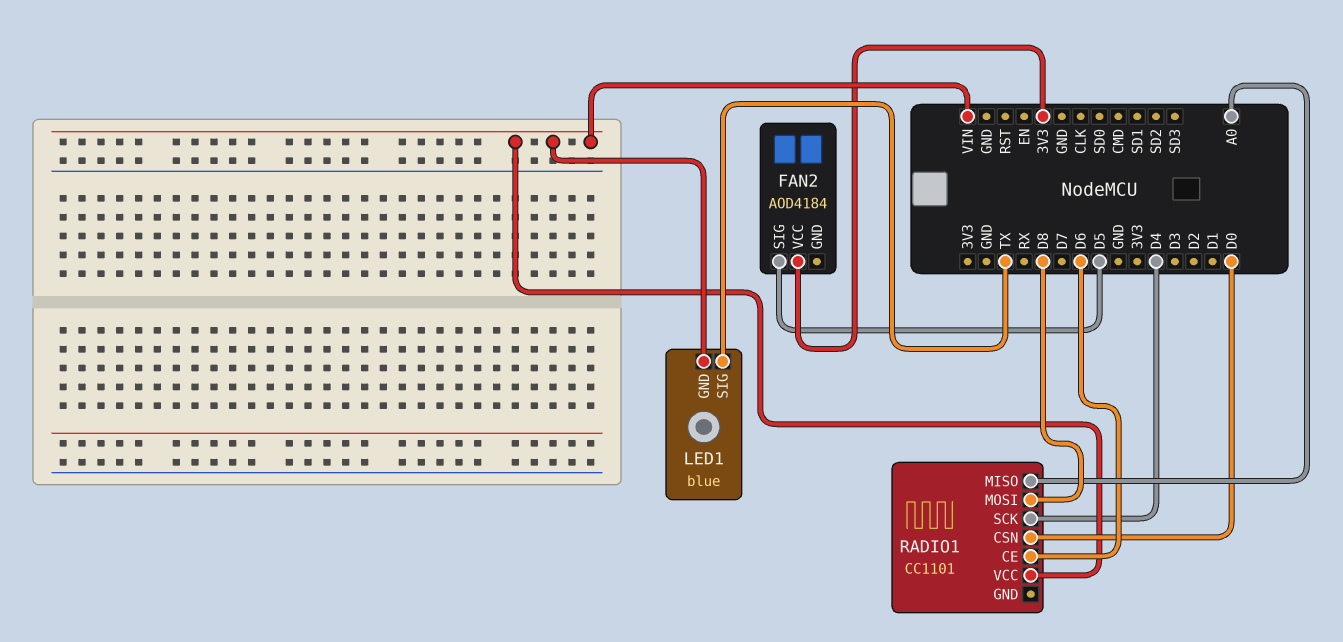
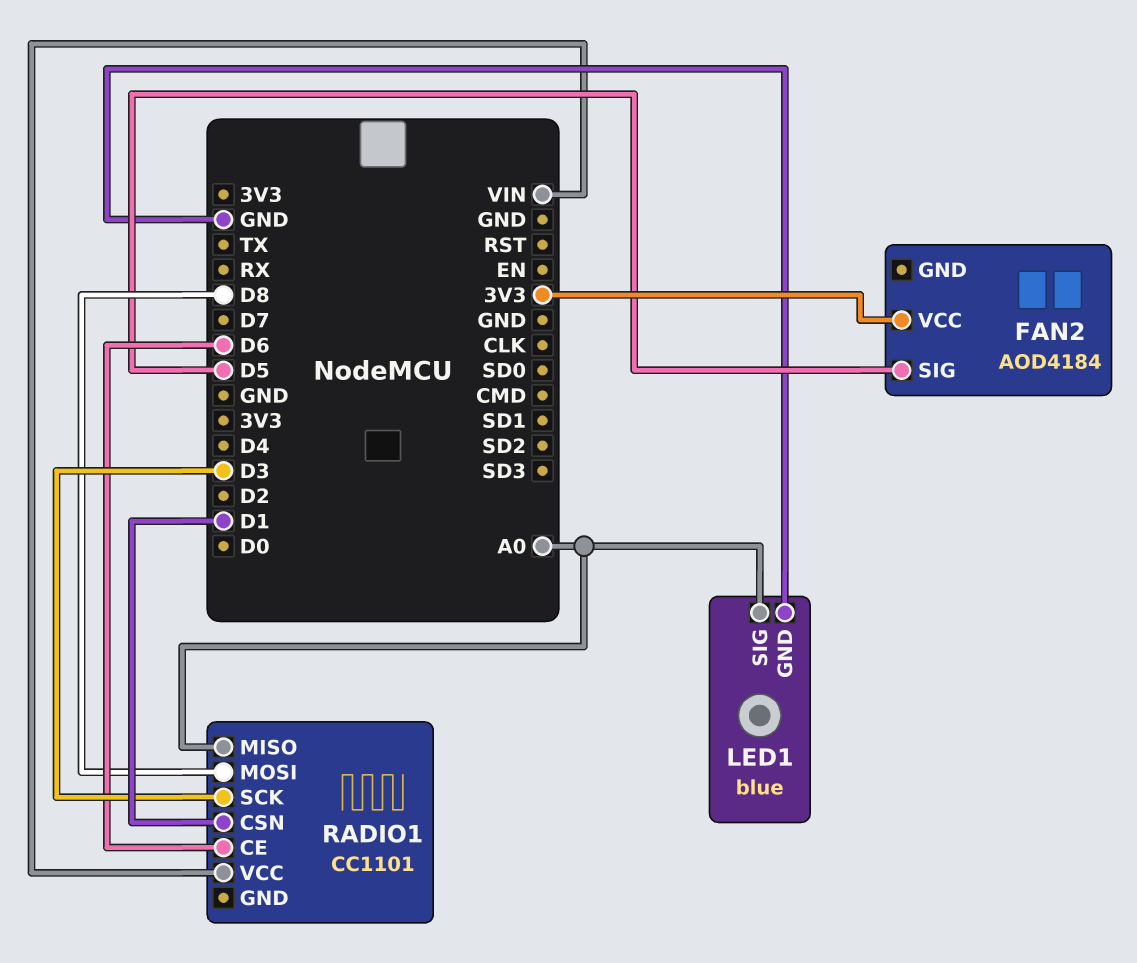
LED1 pin GND: VIN -> GND
LED1 pin SIG: TX -> A0
RADIO1 pin CSN: D0 -> D1
RADIO1 pin SCK: D4 -> D3

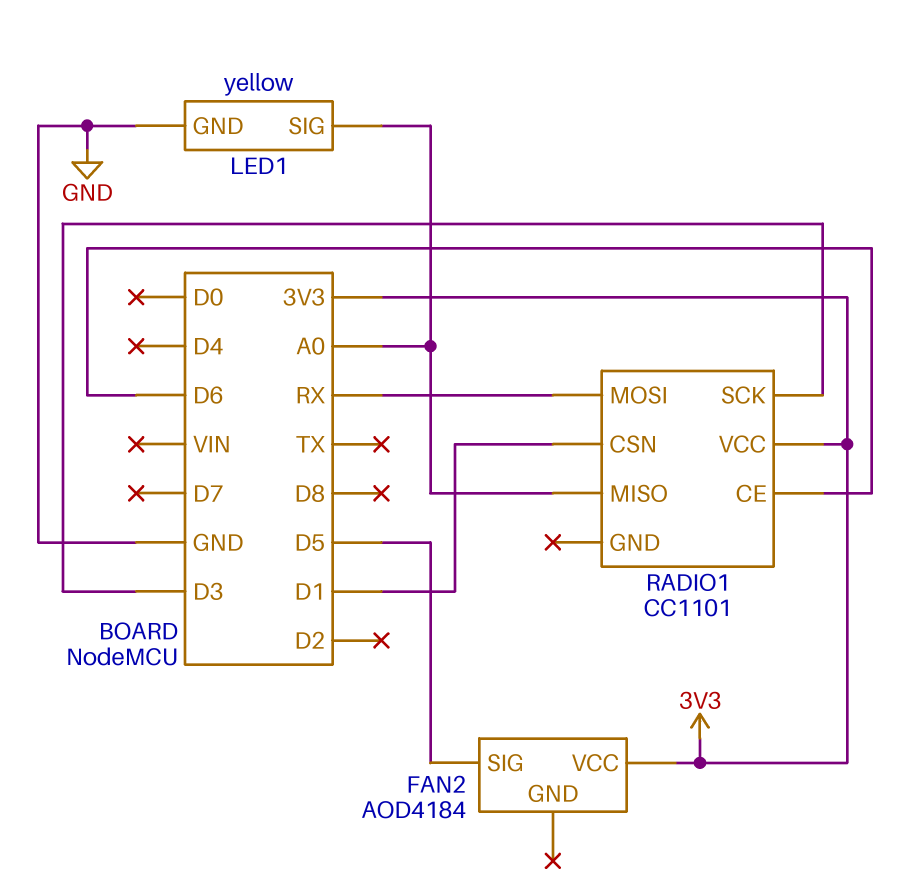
LED1: blue -> yellow
RADIO1 pin MOSI: D8 -> RX
RADIO1 pin VCC: VIN -> 3V3

